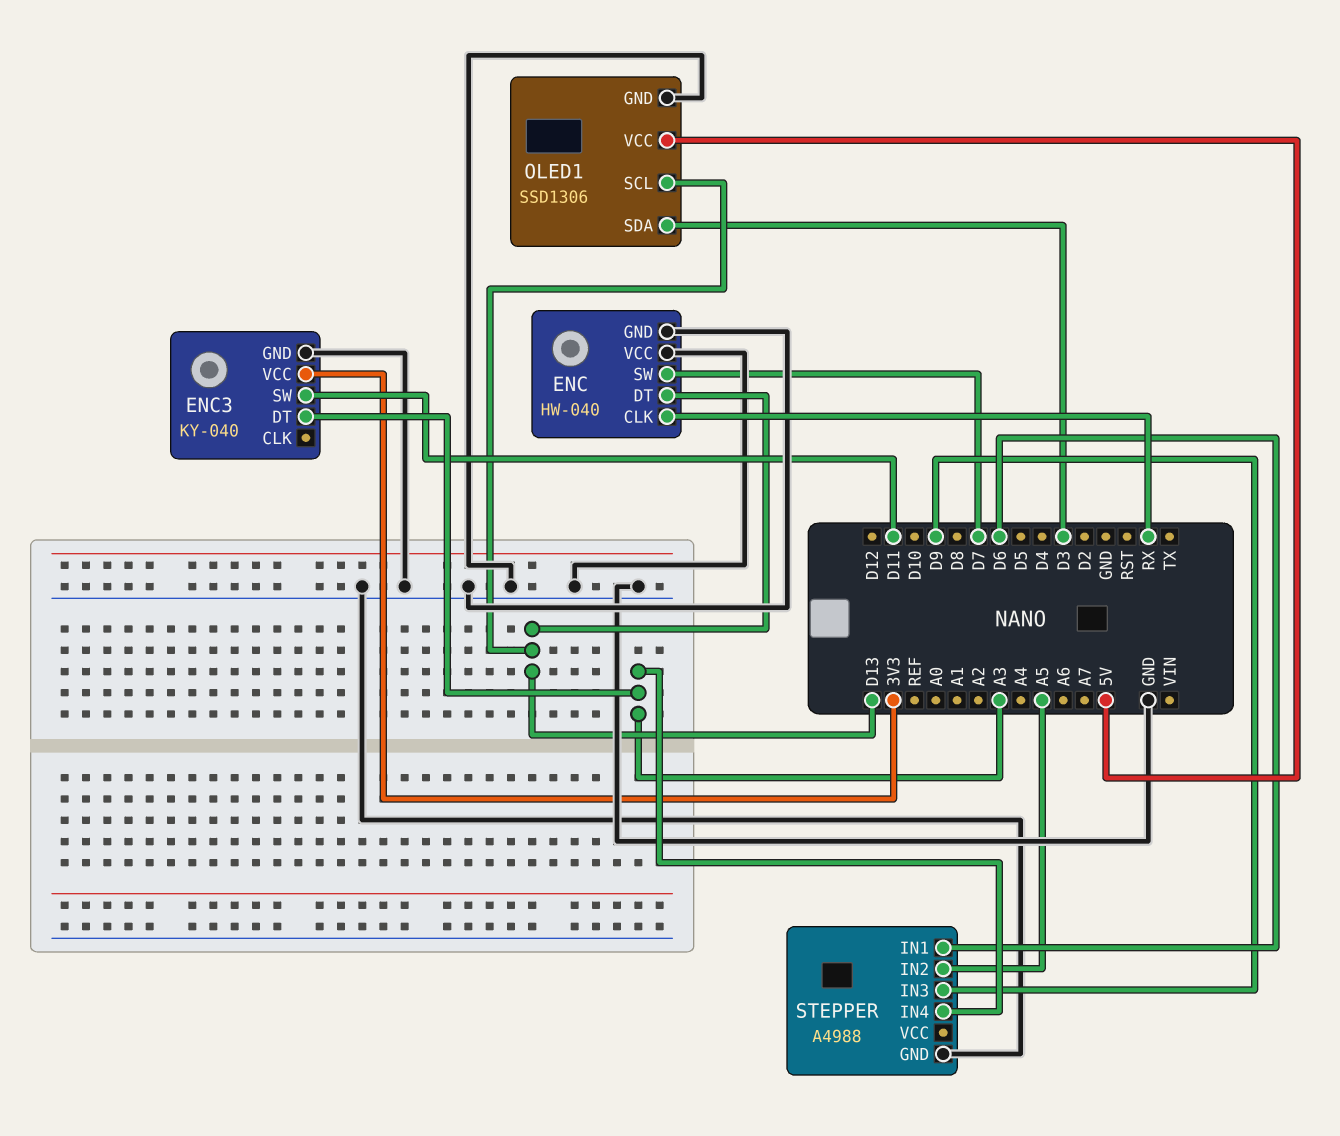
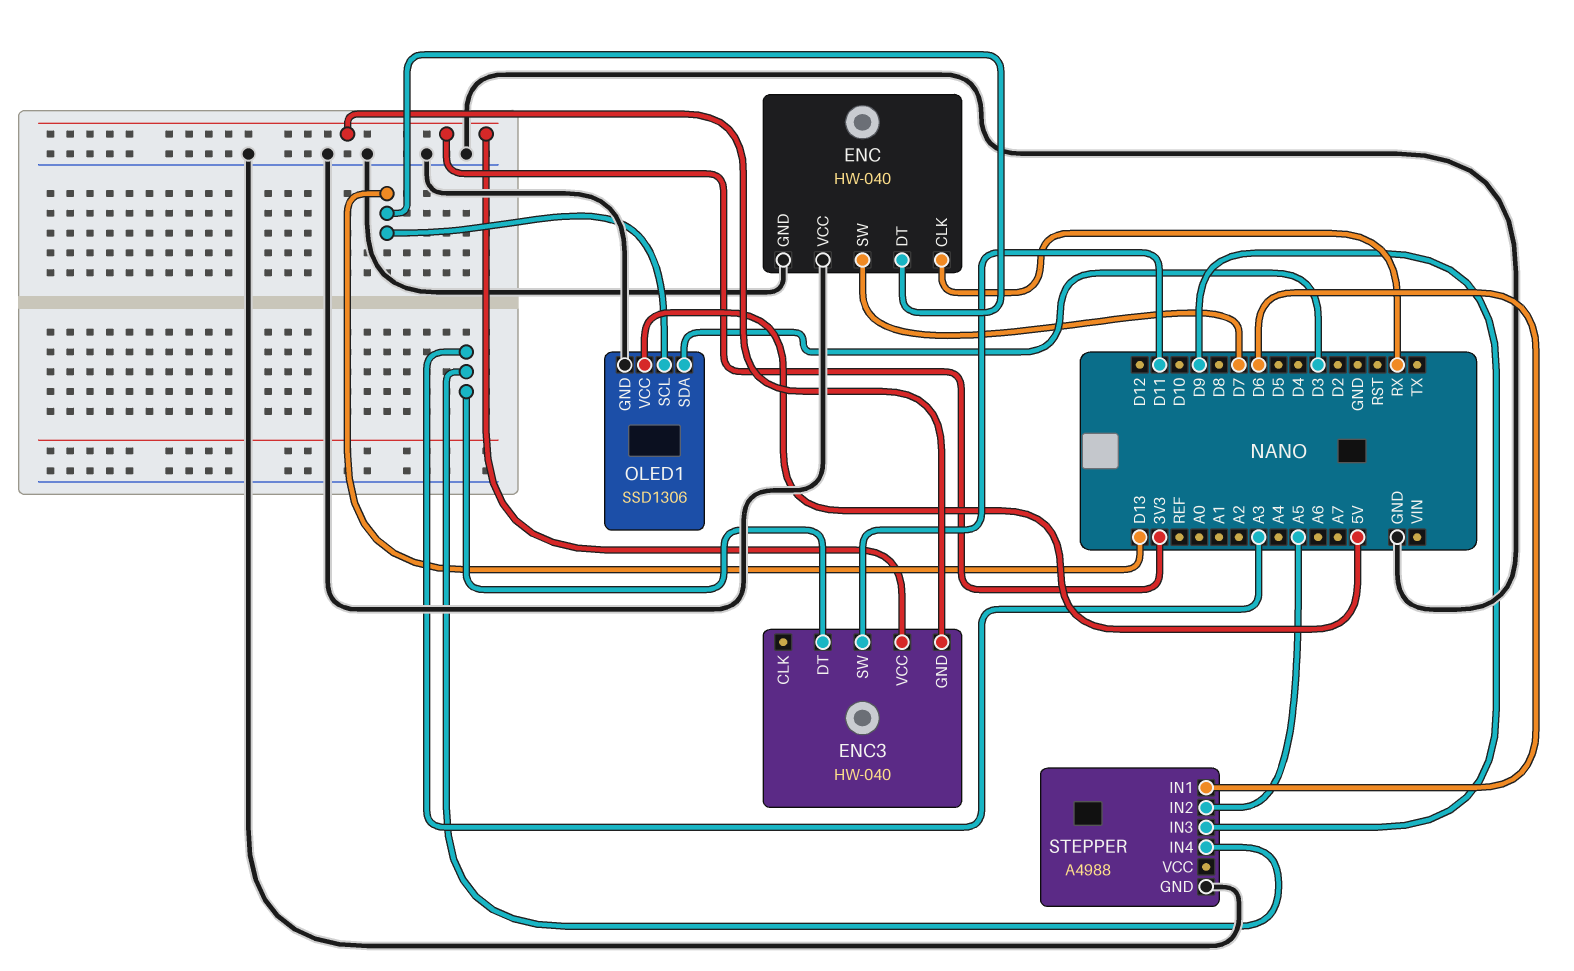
ENC3: KY-040 -> HW-040
ENC3 pin GND: GND -> 3V3

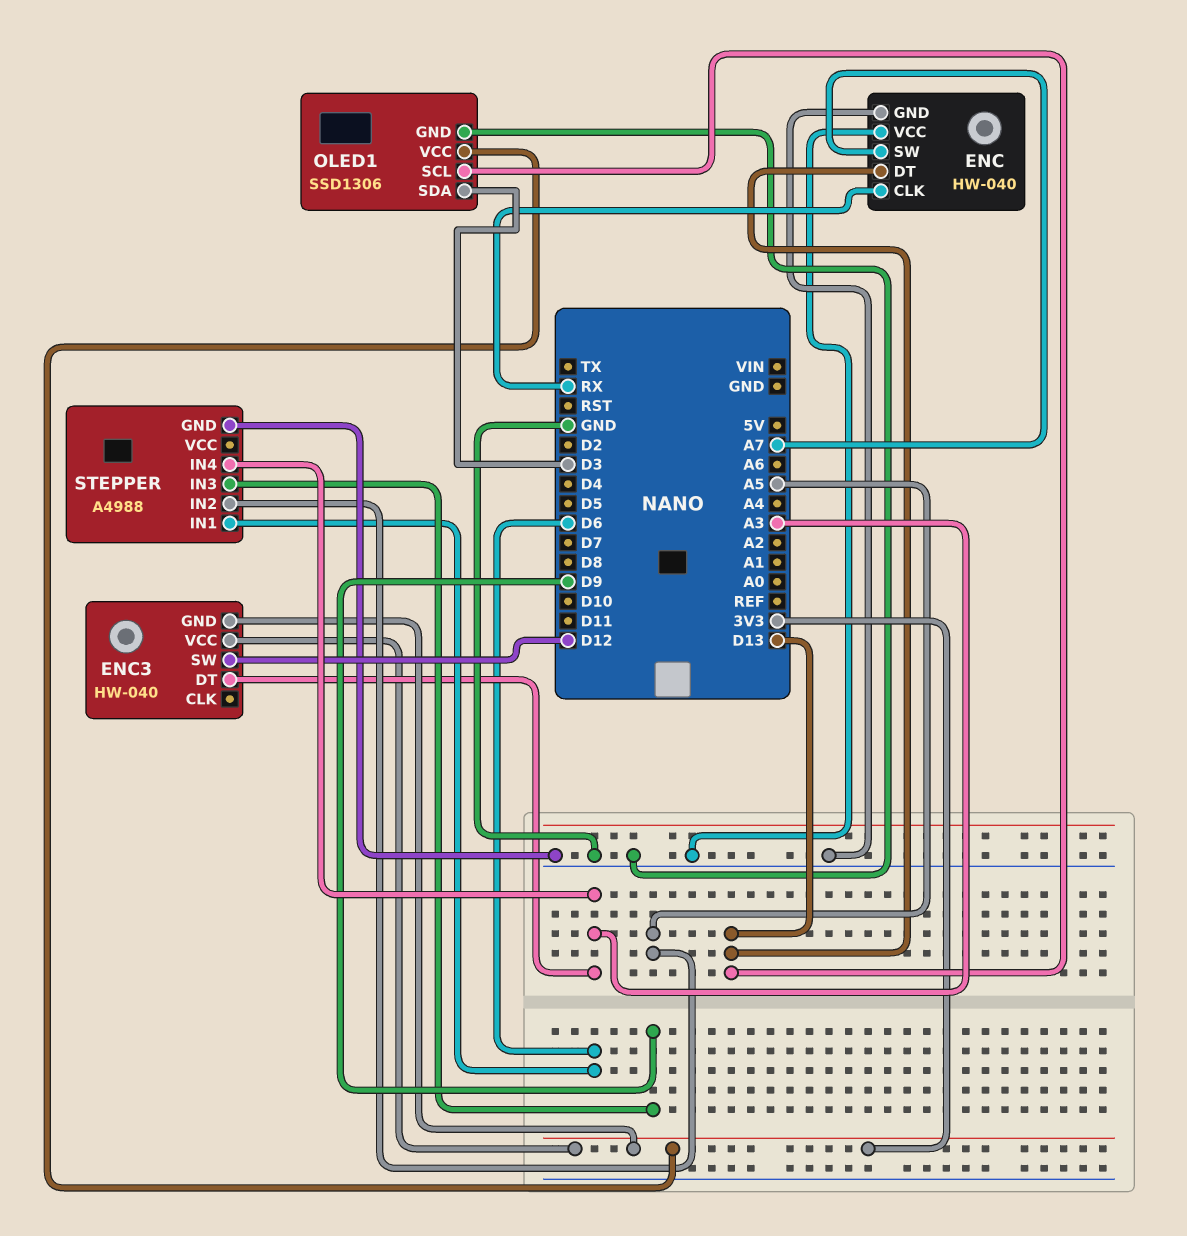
ENC pin SW: D7 -> A7
ENC3 pin SW: D11 -> D12
OLED1 pin VCC: 5V -> 3V3

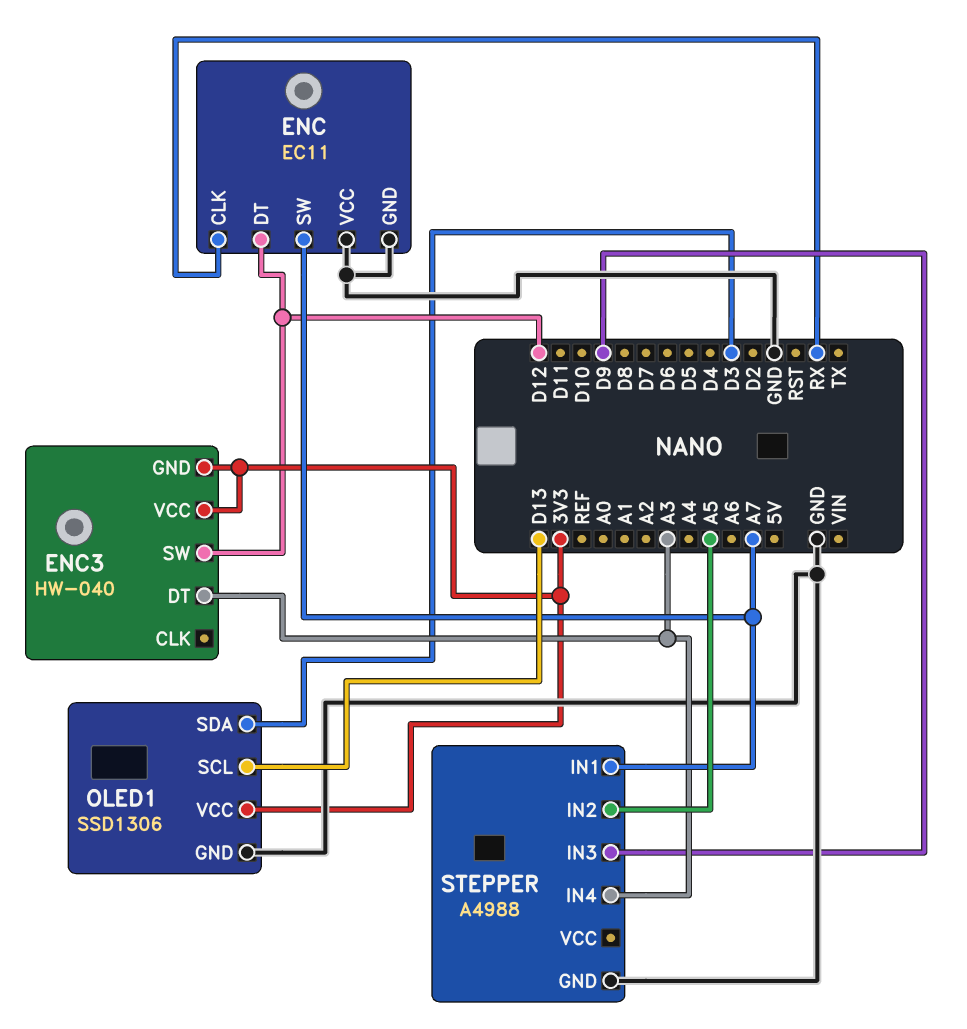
ENC: HW-040 -> EC11
ENC pin DT: D13 -> D12
STEPPER pin IN1: D6 -> A7

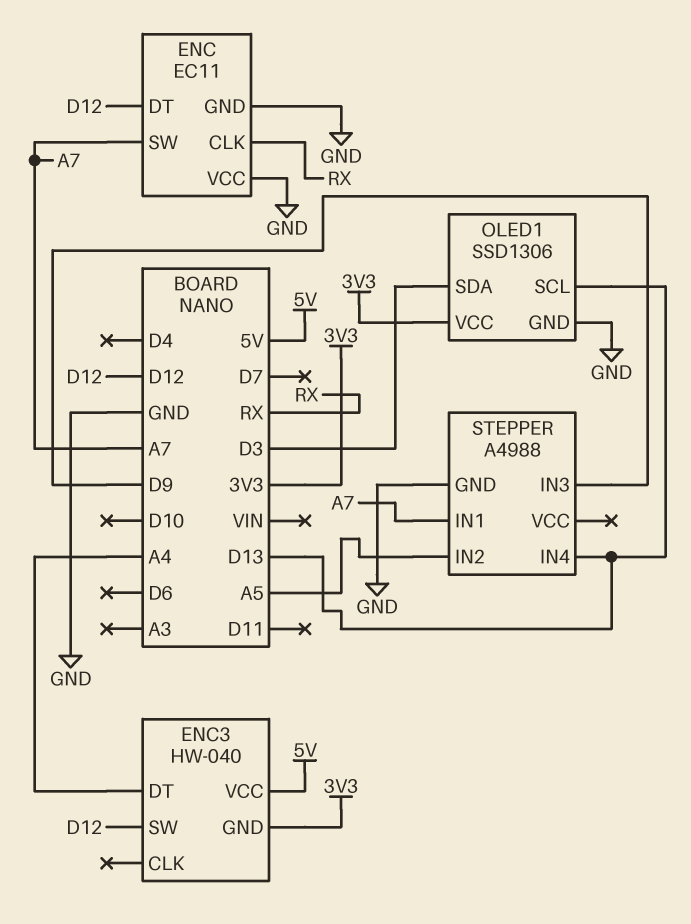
ENC3 pin DT: A3 -> A4
ENC3 pin VCC: 3V3 -> 5V
STEPPER pin IN4: A3 -> D13

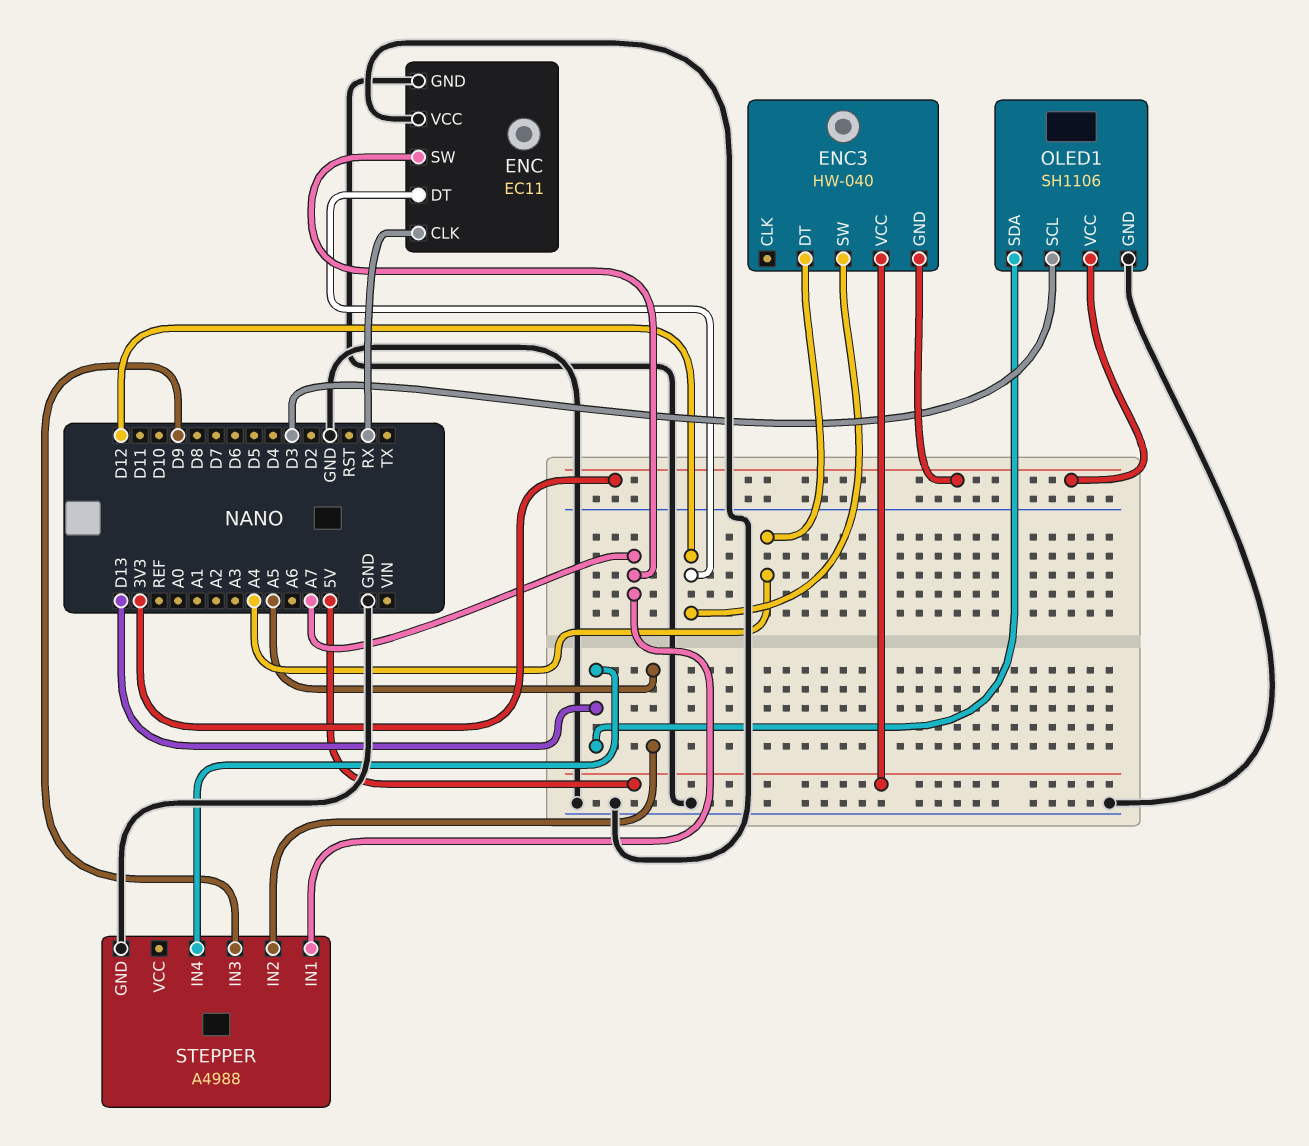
OLED1: SSD1306 -> SH1106
OLED1 pin SCL: D13 -> D3
OLED1 pin SDA: D3 -> D13

